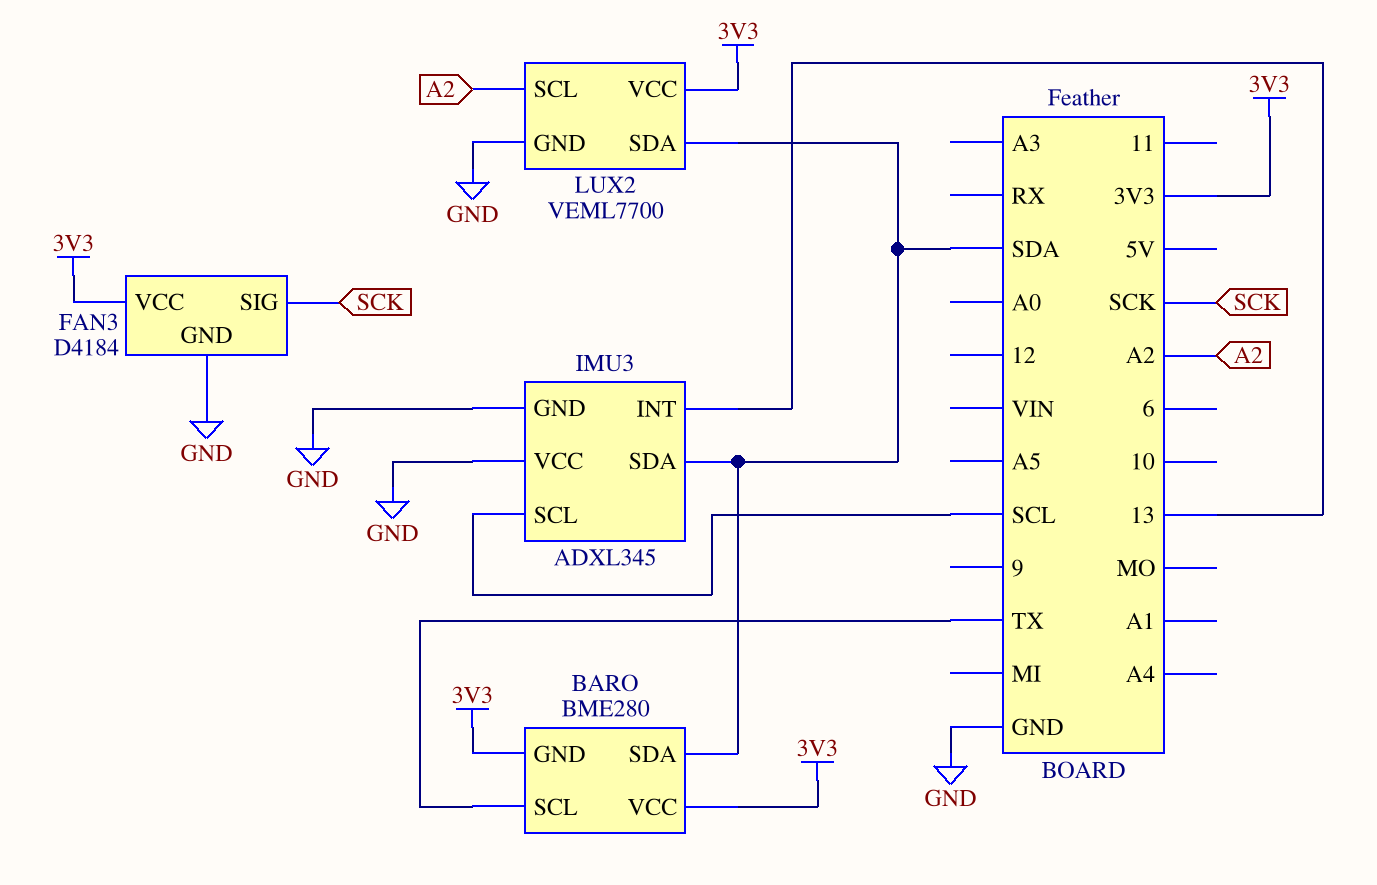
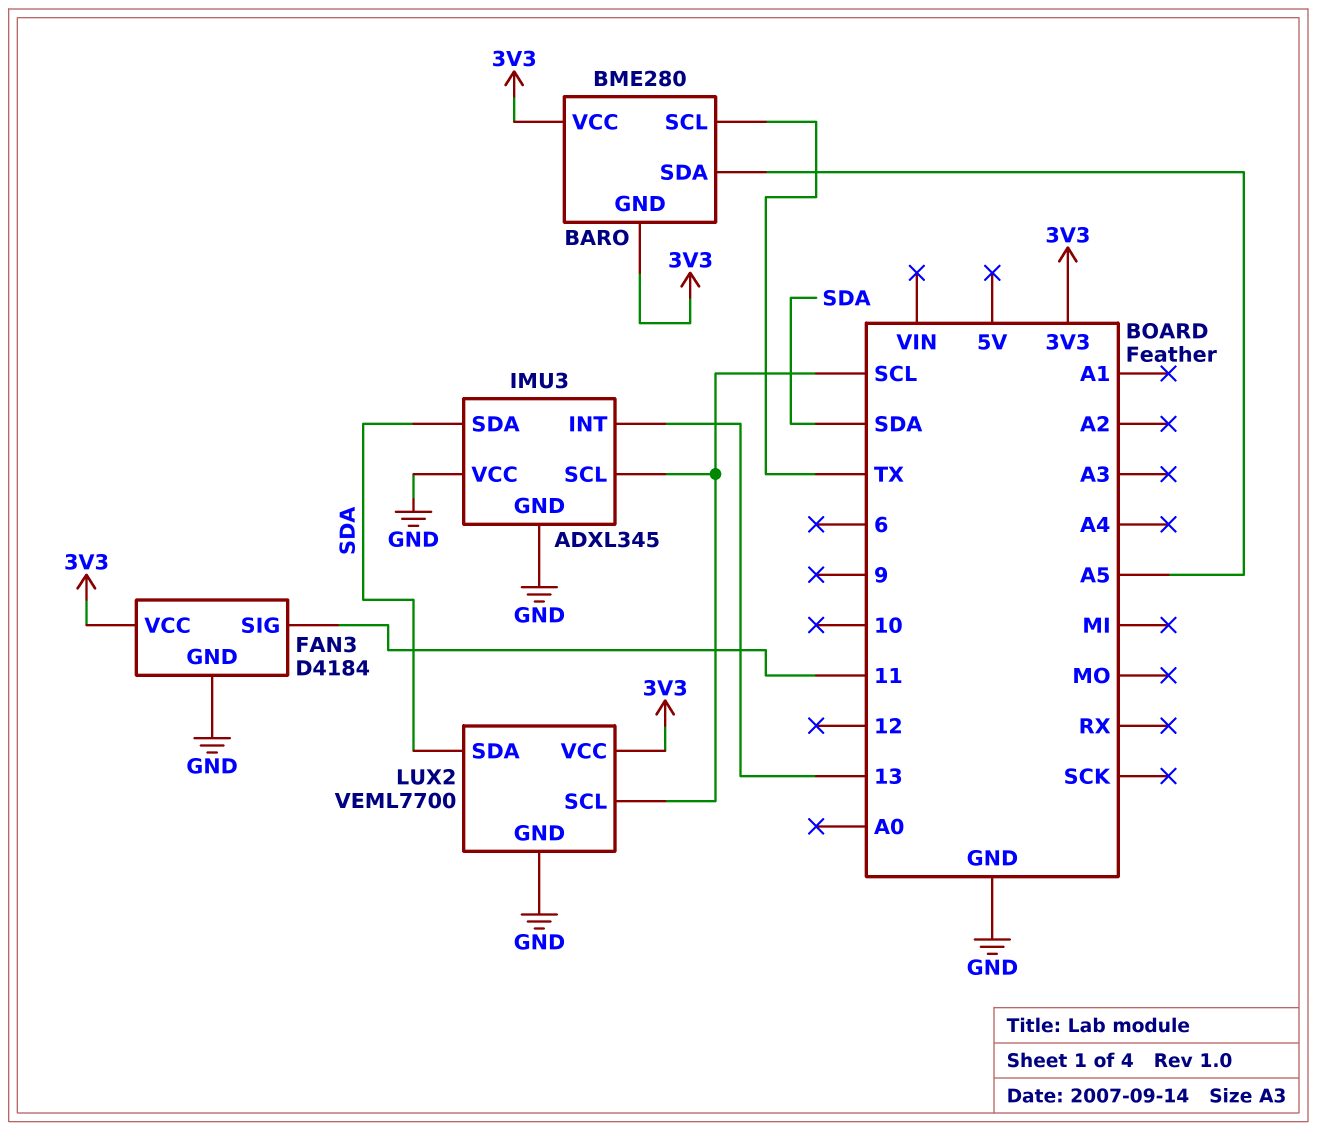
BARO pin SDA: SDA -> A5
FAN3 pin SIG: SCK -> 11
LUX2 pin SCL: A2 -> SCL

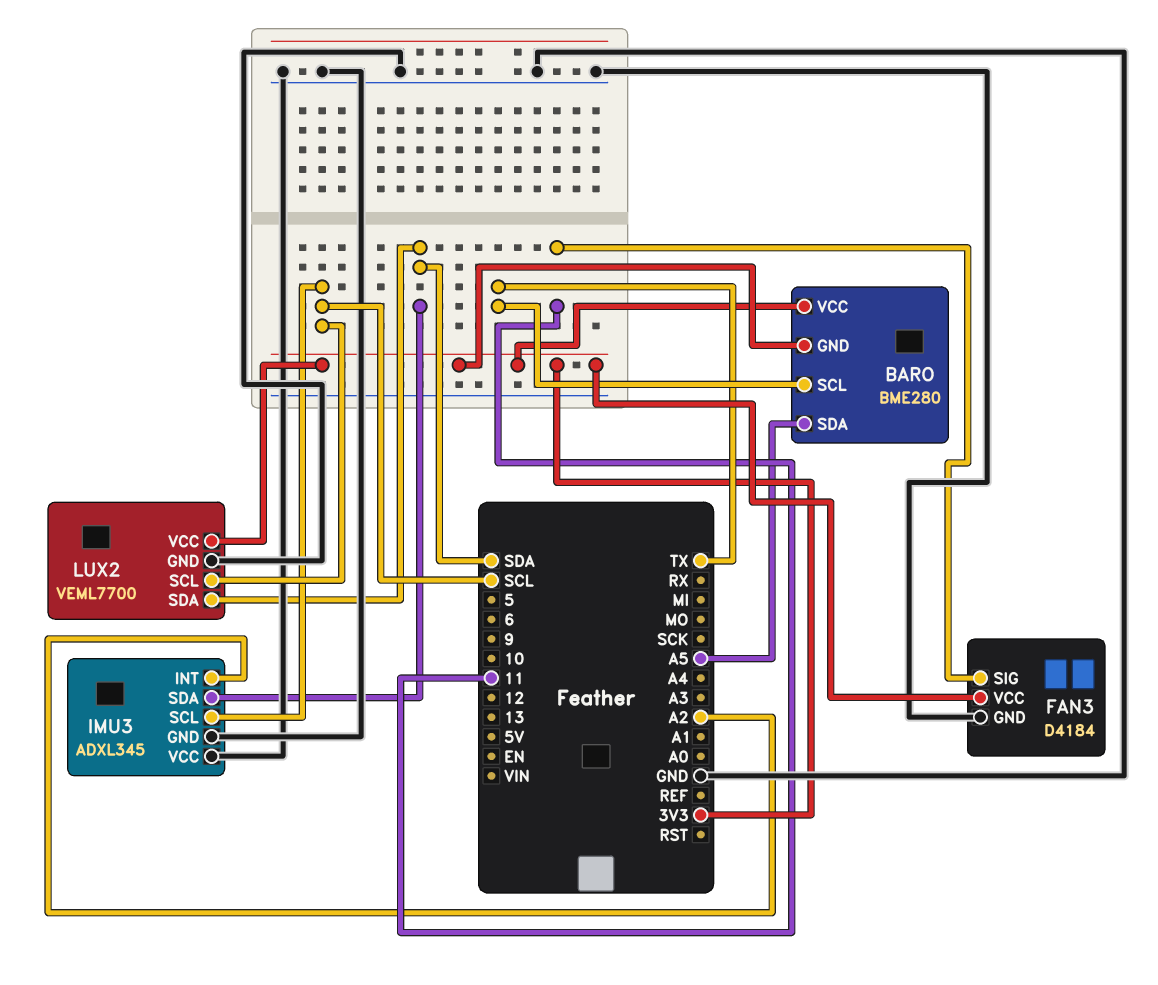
IMU3 pin INT: 13 -> A2

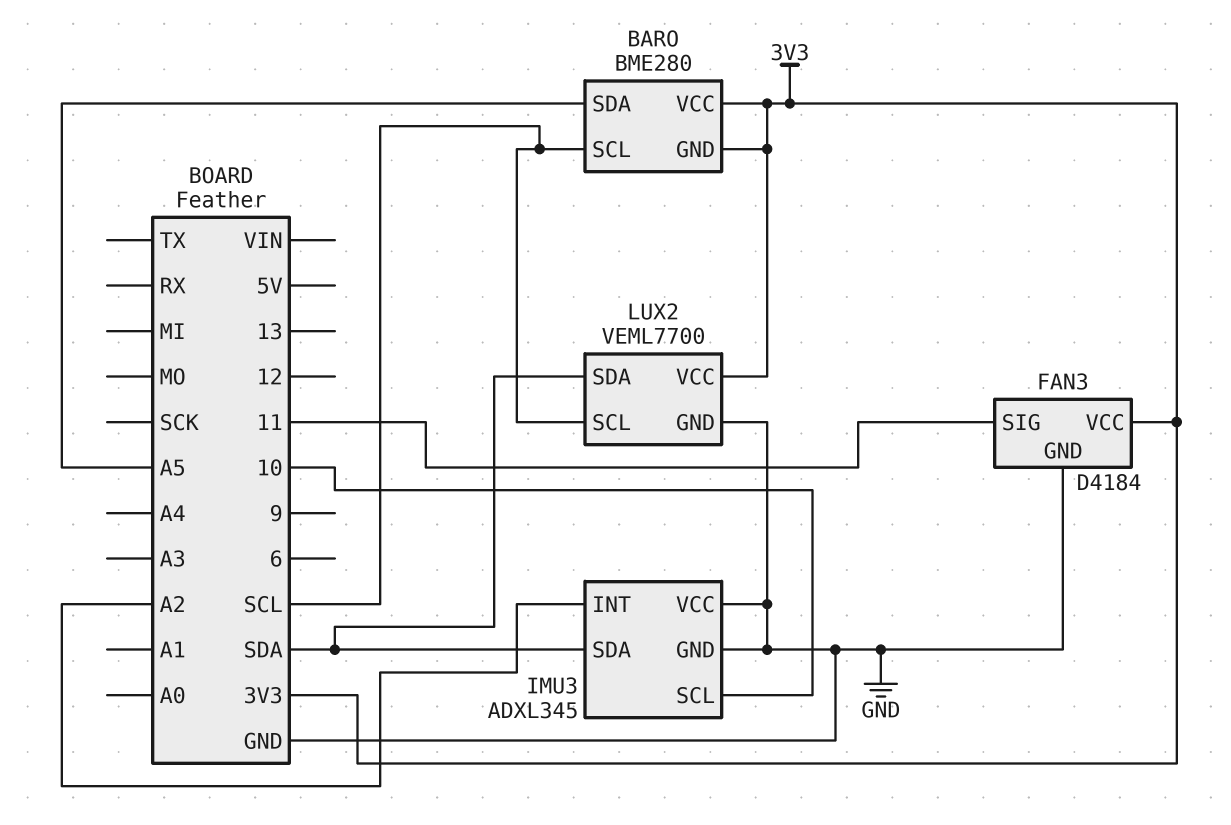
BARO pin SCL: TX -> SCL
IMU3 pin SCL: SCL -> 10

